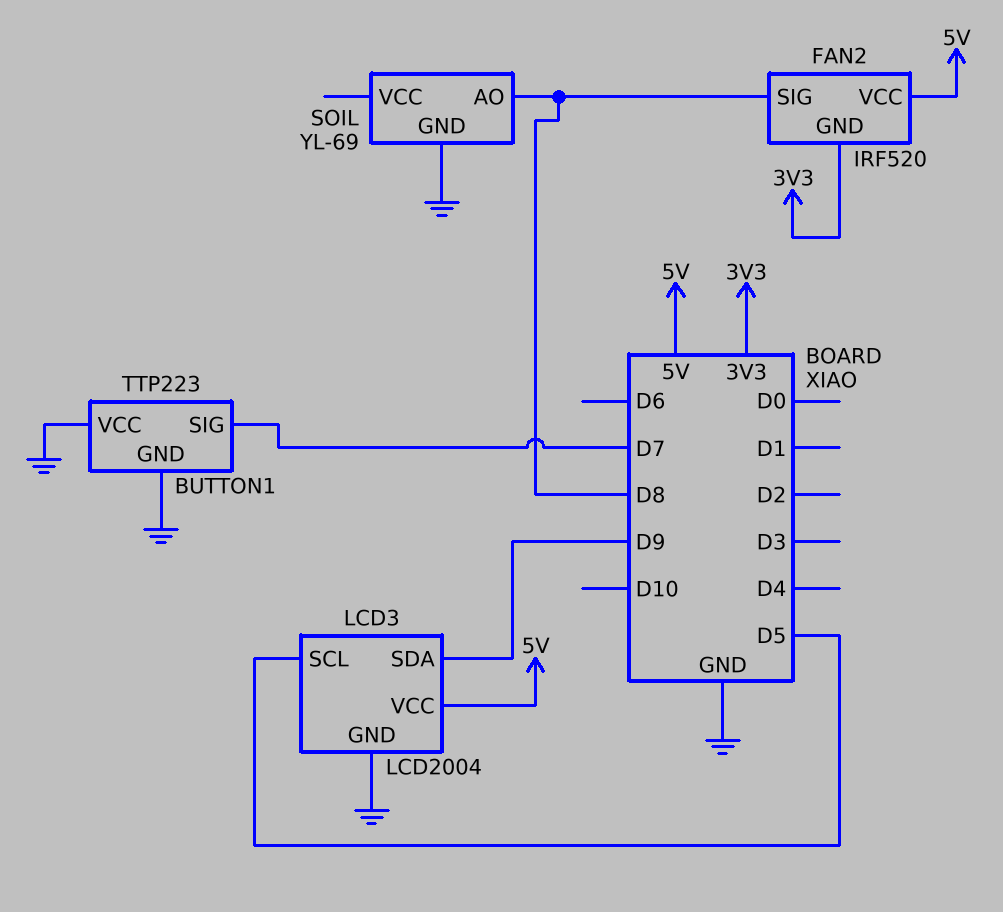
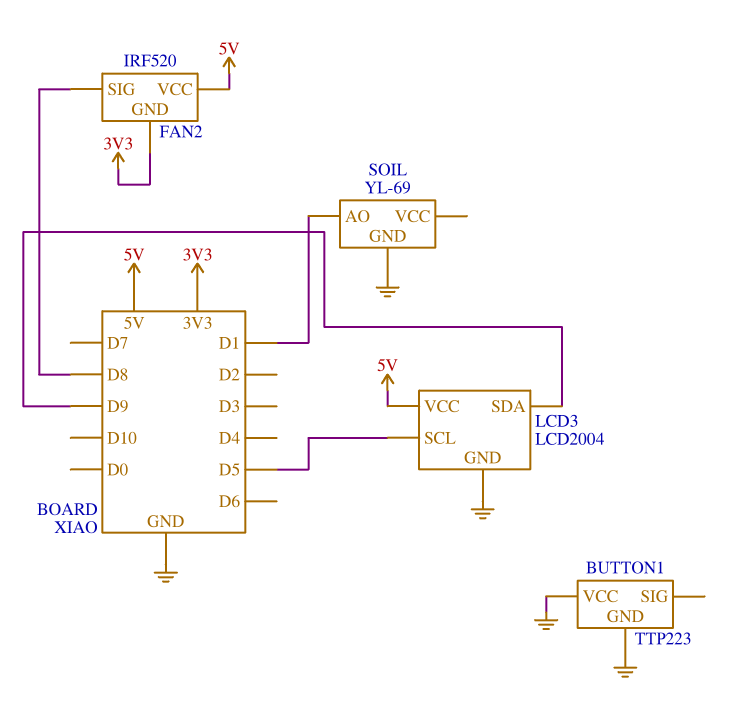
BUTTON1 pin SIG: D7 -> none
SOIL pin AO: D8 -> D1

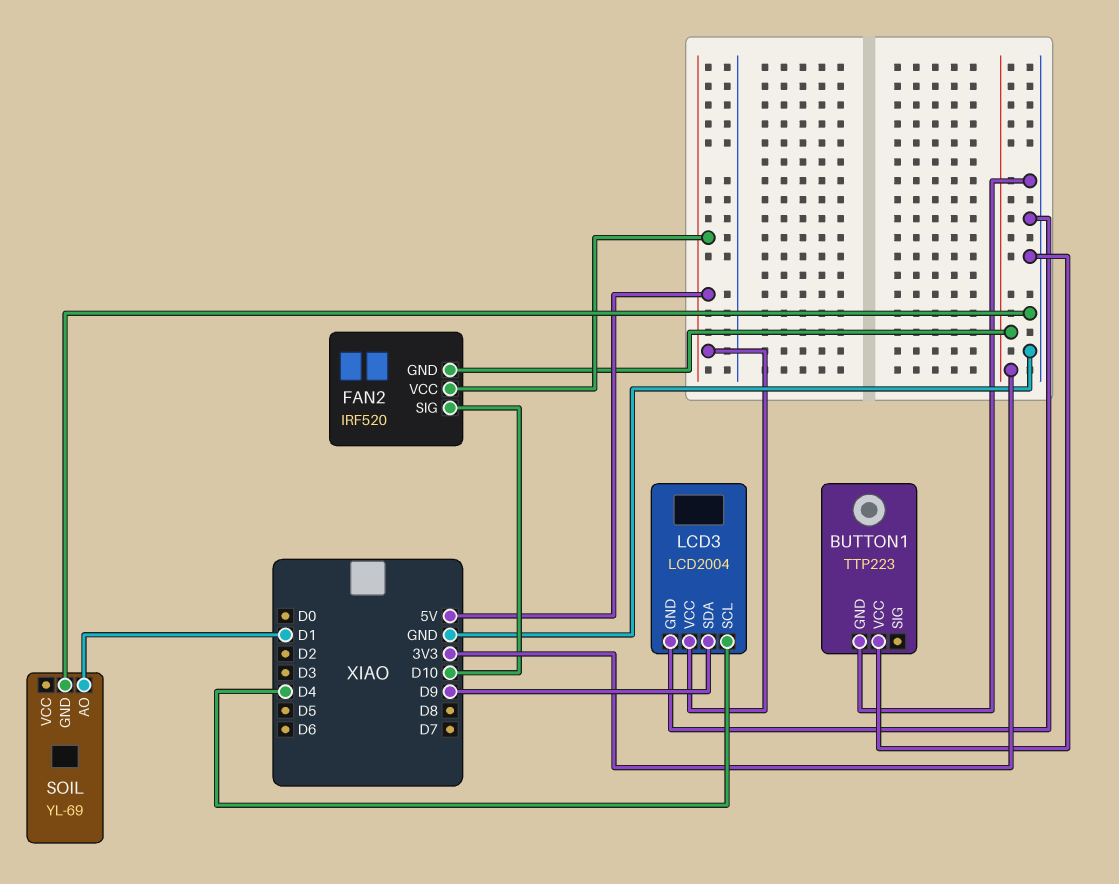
FAN2 pin SIG: D8 -> D10
LCD3 pin SCL: D5 -> D4

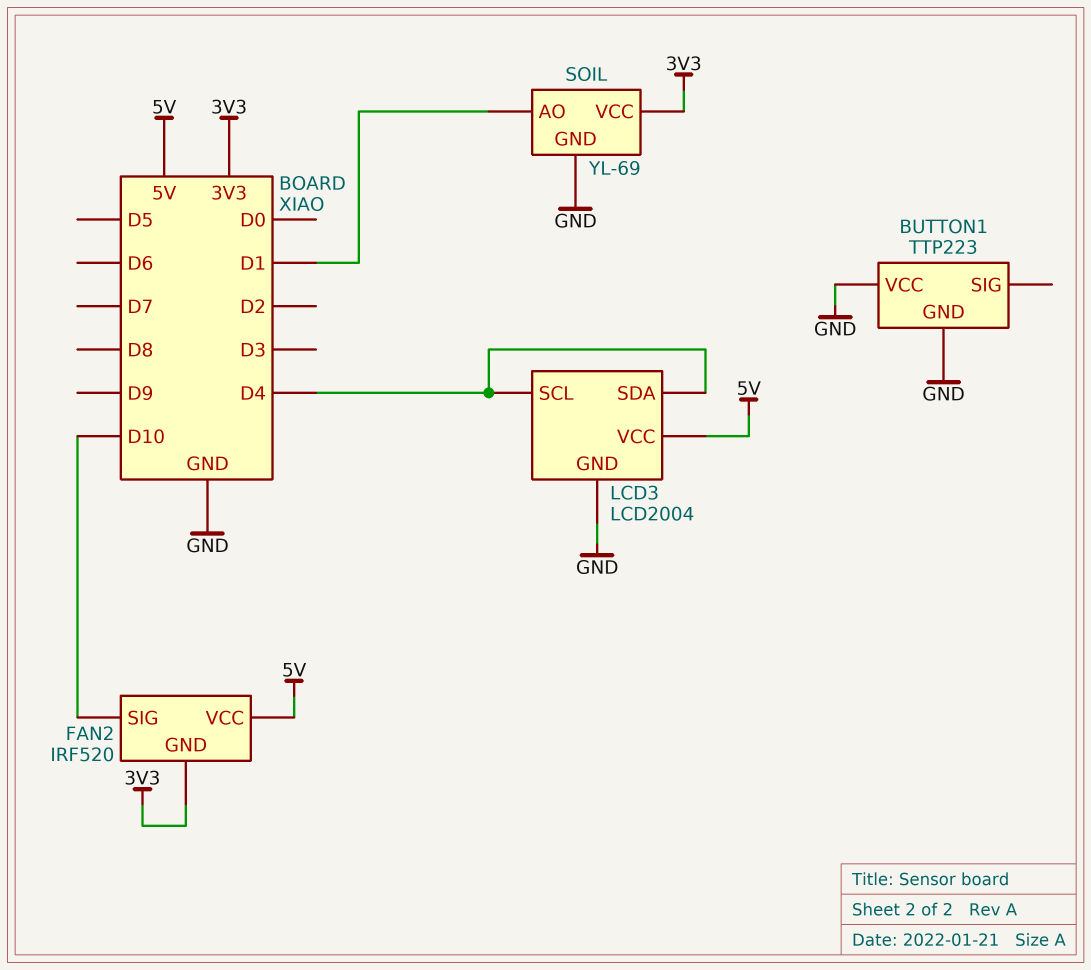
LCD3 pin SDA: D9 -> D4
SOIL pin VCC: none -> 3V3

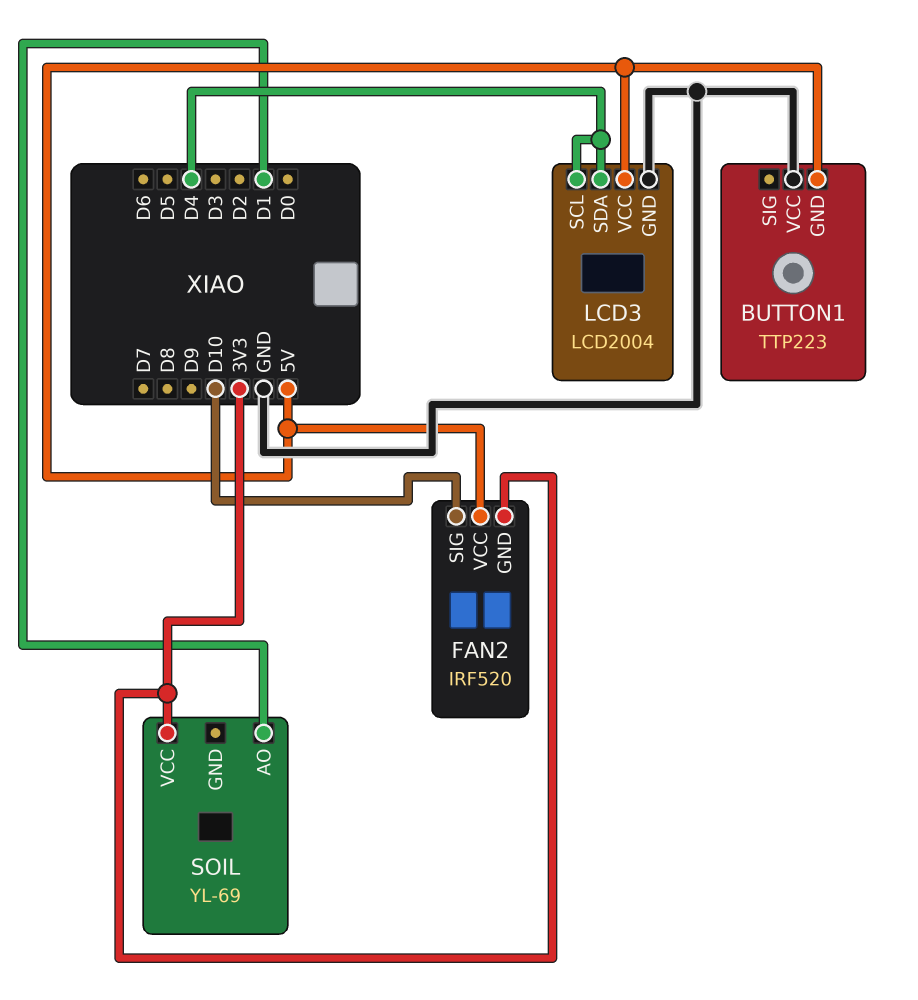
BUTTON1 pin GND: GND -> 5V
SOIL pin GND: GND -> none

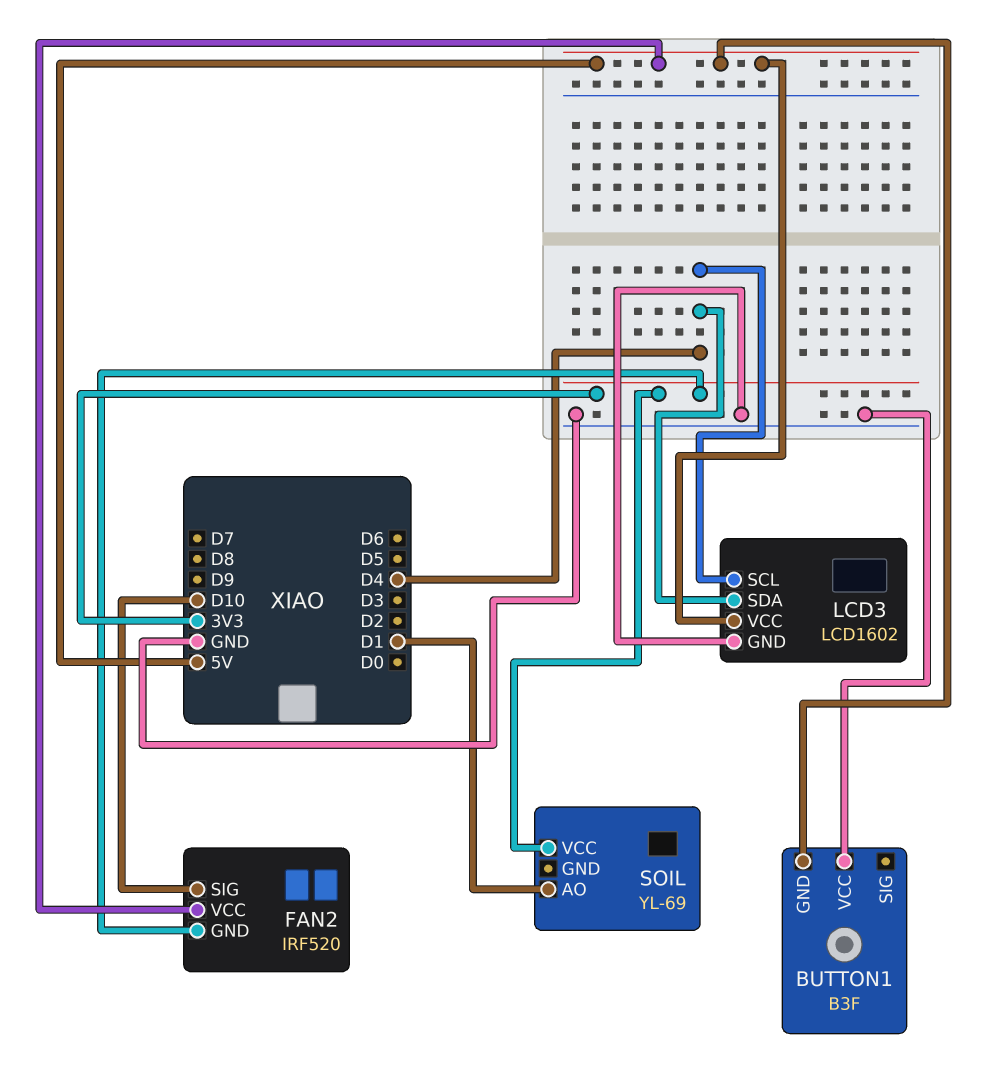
BUTTON1: TTP223 -> B3F
LCD3: LCD2004 -> LCD1602

